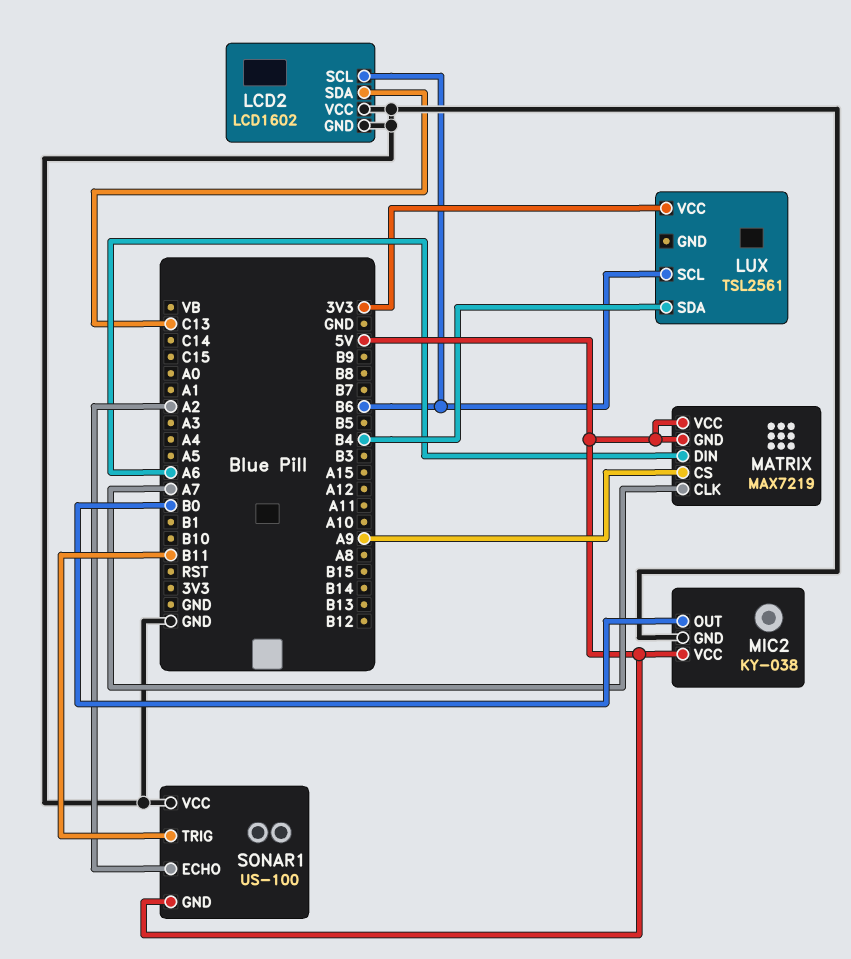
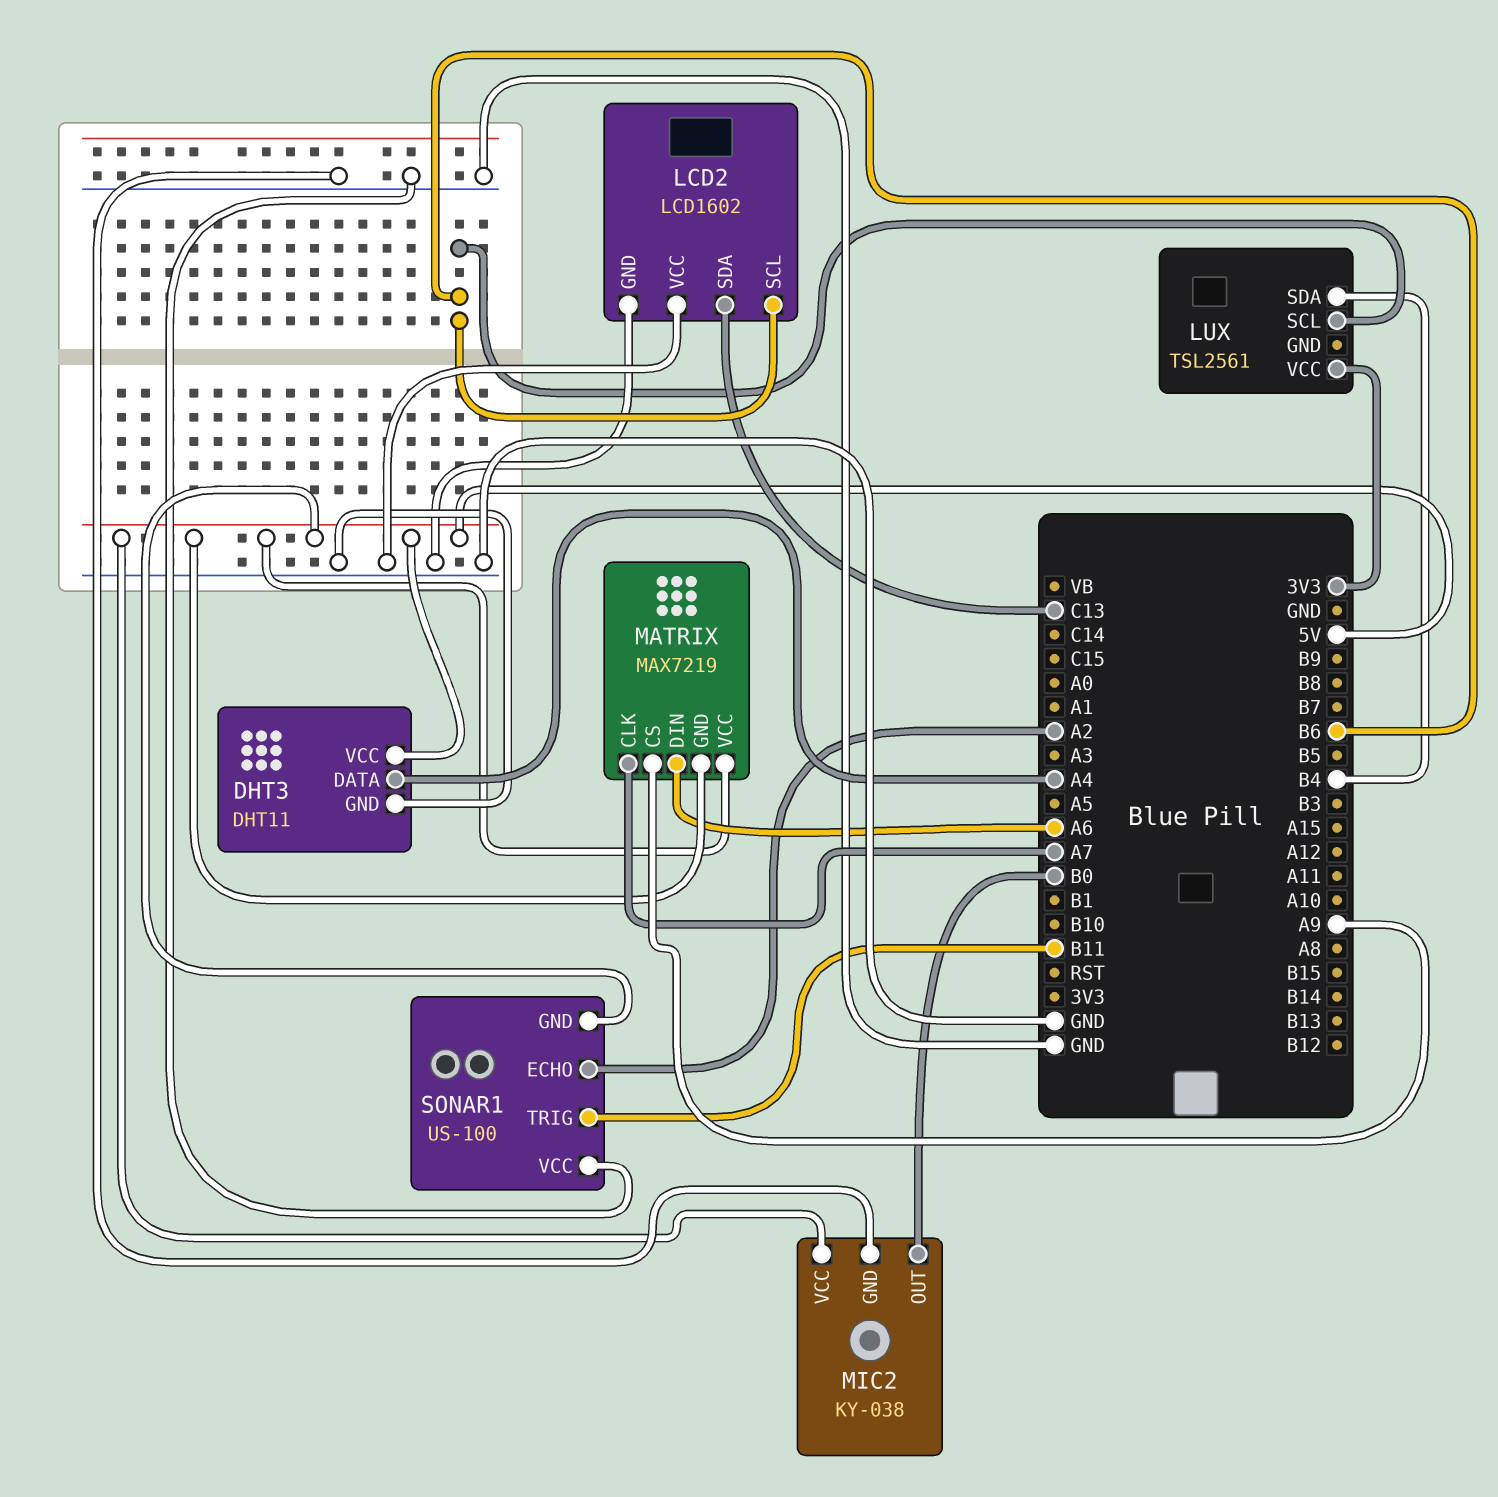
DHT3: none -> DHT11
DHT3 pin DATA: none -> A4
DHT3 pin GND: none -> GND
DHT3 pin VCC: none -> 5V

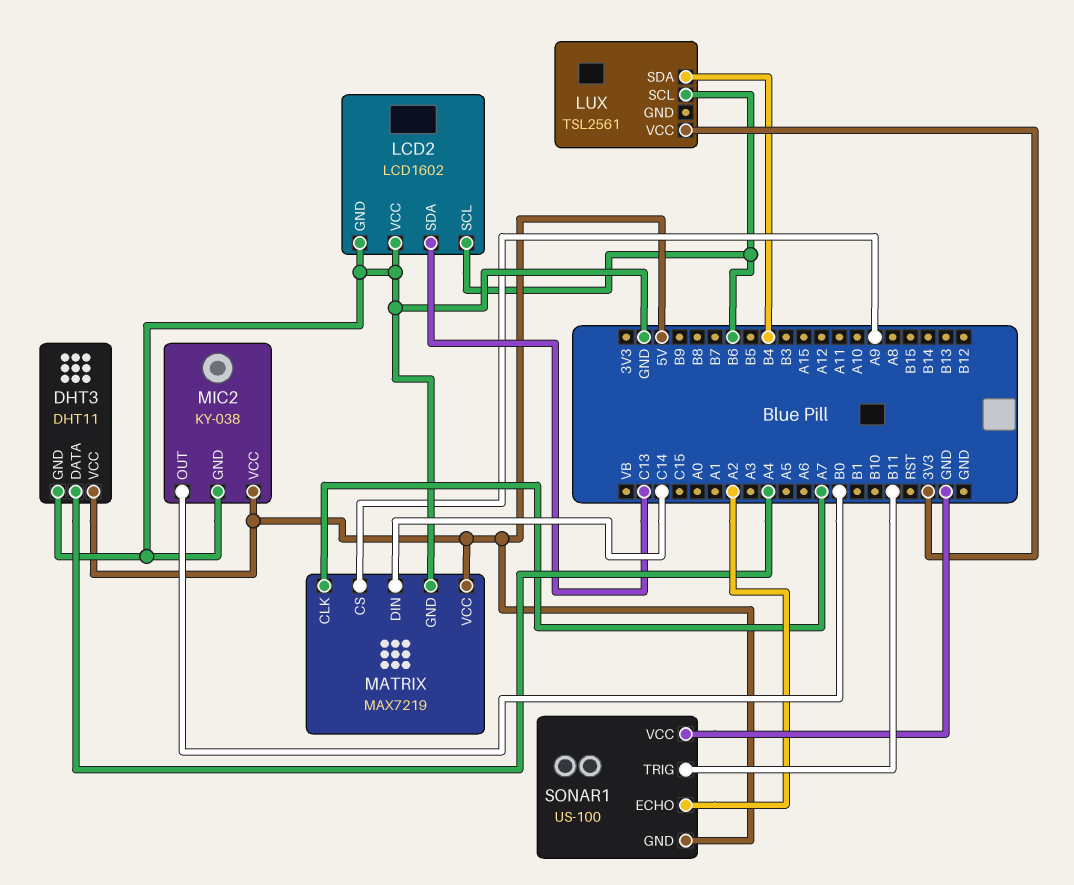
MATRIX pin DIN: A6 -> C14
MATRIX pin GND: 5V -> GND

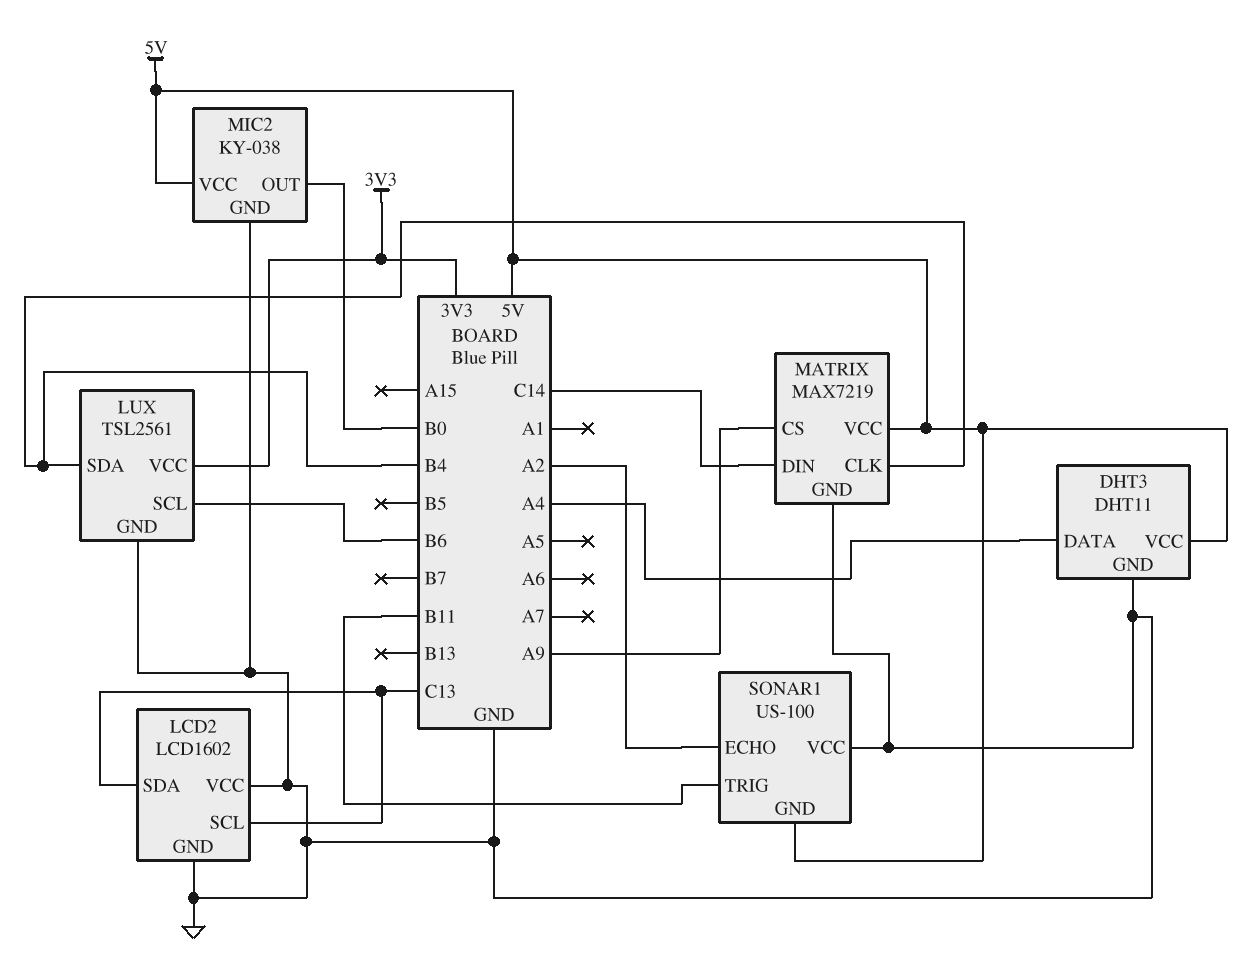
LCD2 pin SCL: B6 -> C13
LUX pin GND: none -> GND
MATRIX pin CLK: A7 -> B4

